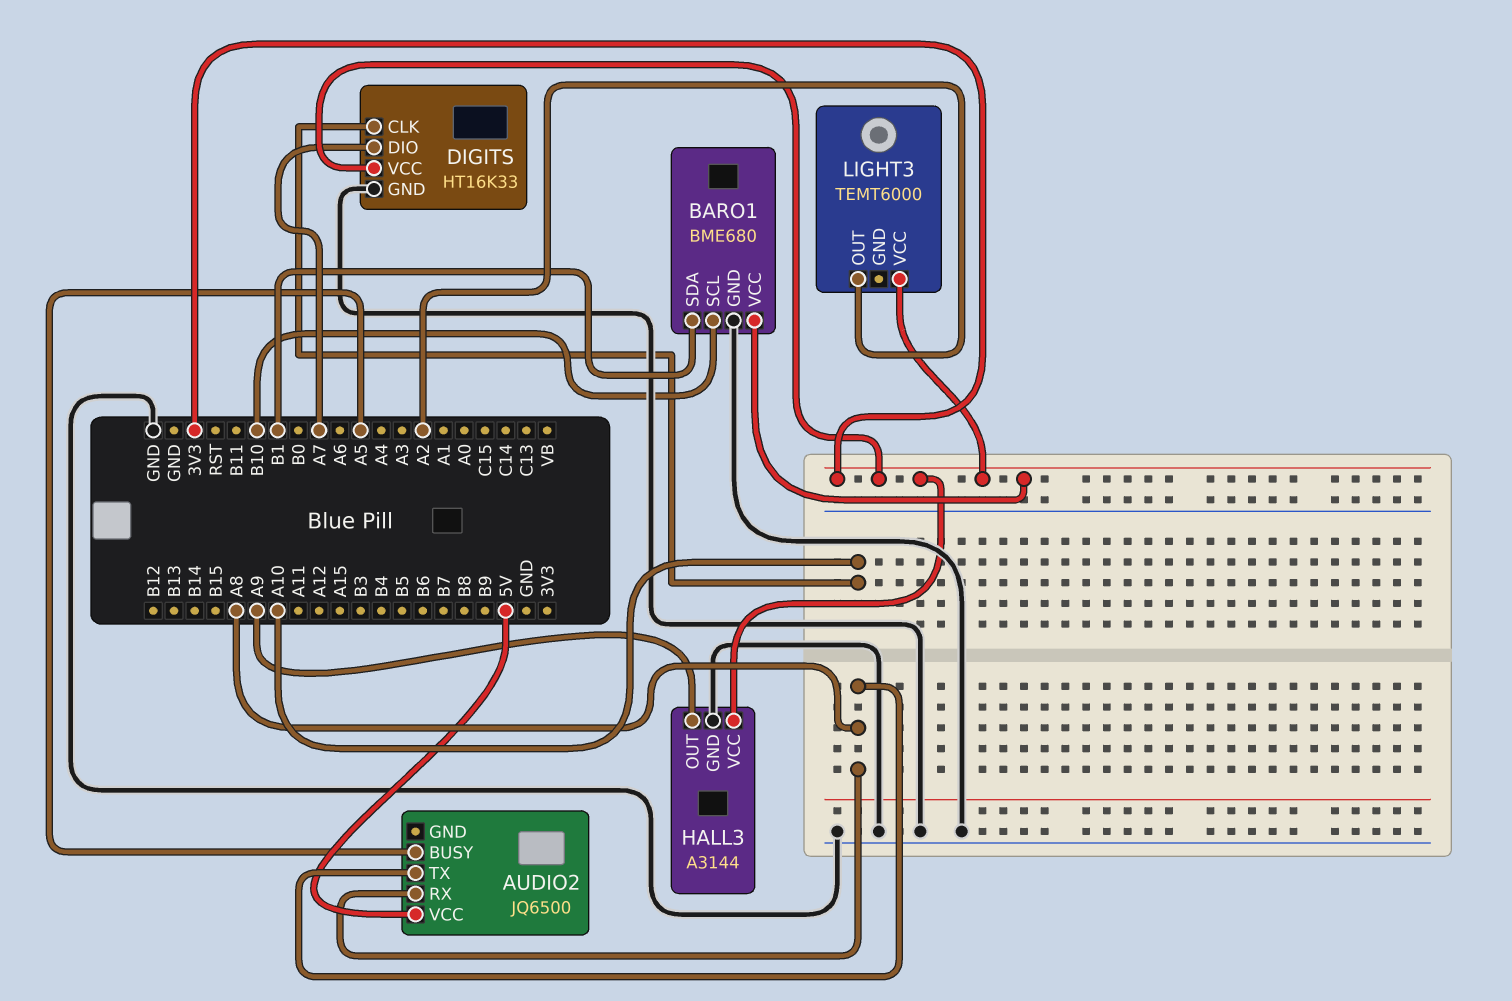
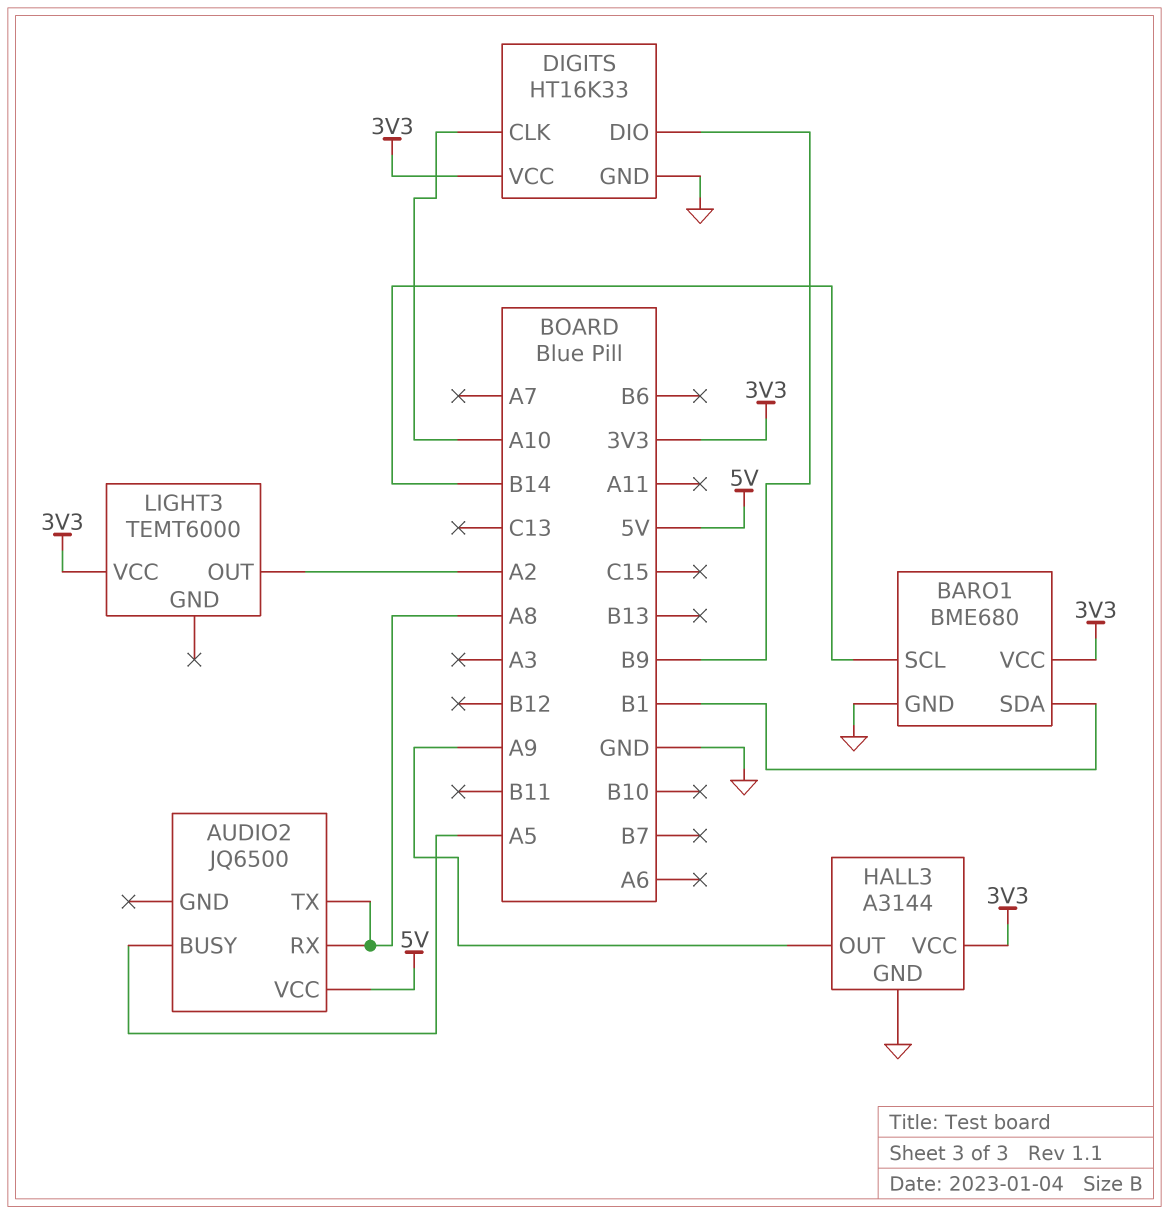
BARO1 pin SCL: B10 -> B14
DIGITS pin DIO: A7 -> B9

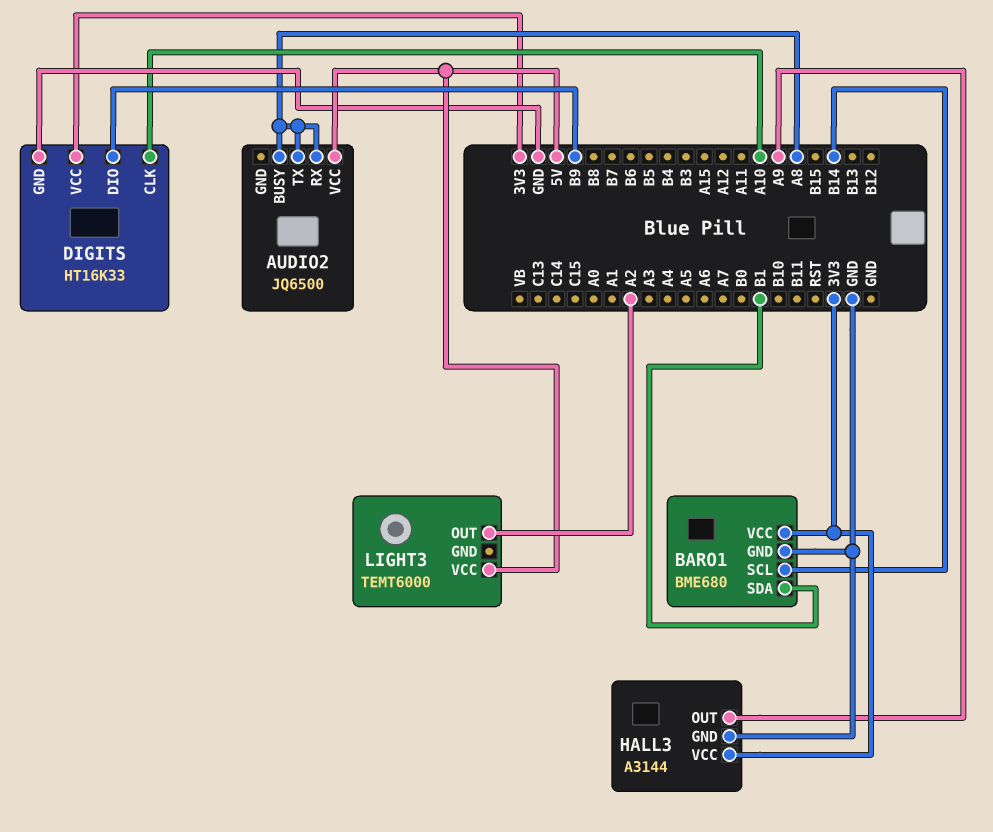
AUDIO2 pin BUSY: A5 -> A8
LIGHT3 pin VCC: 3V3 -> 5V

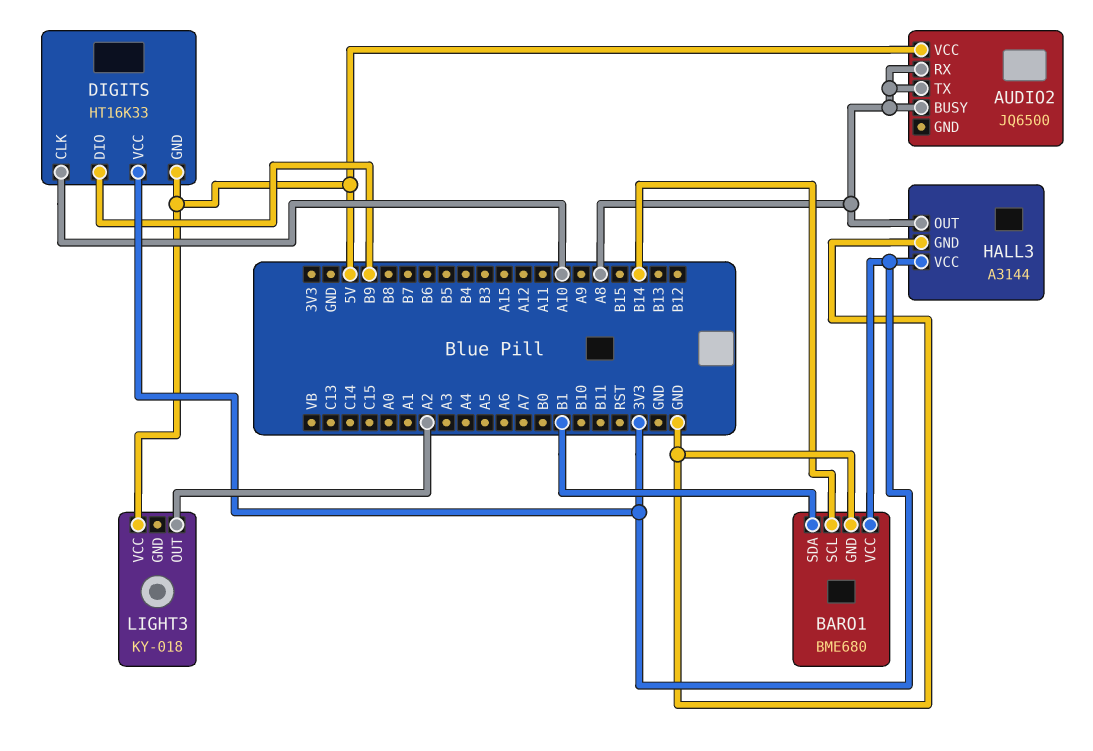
DIGITS pin GND: GND -> 5V
HALL3 pin OUT: A9 -> A8
LIGHT3: TEMT6000 -> KY-018

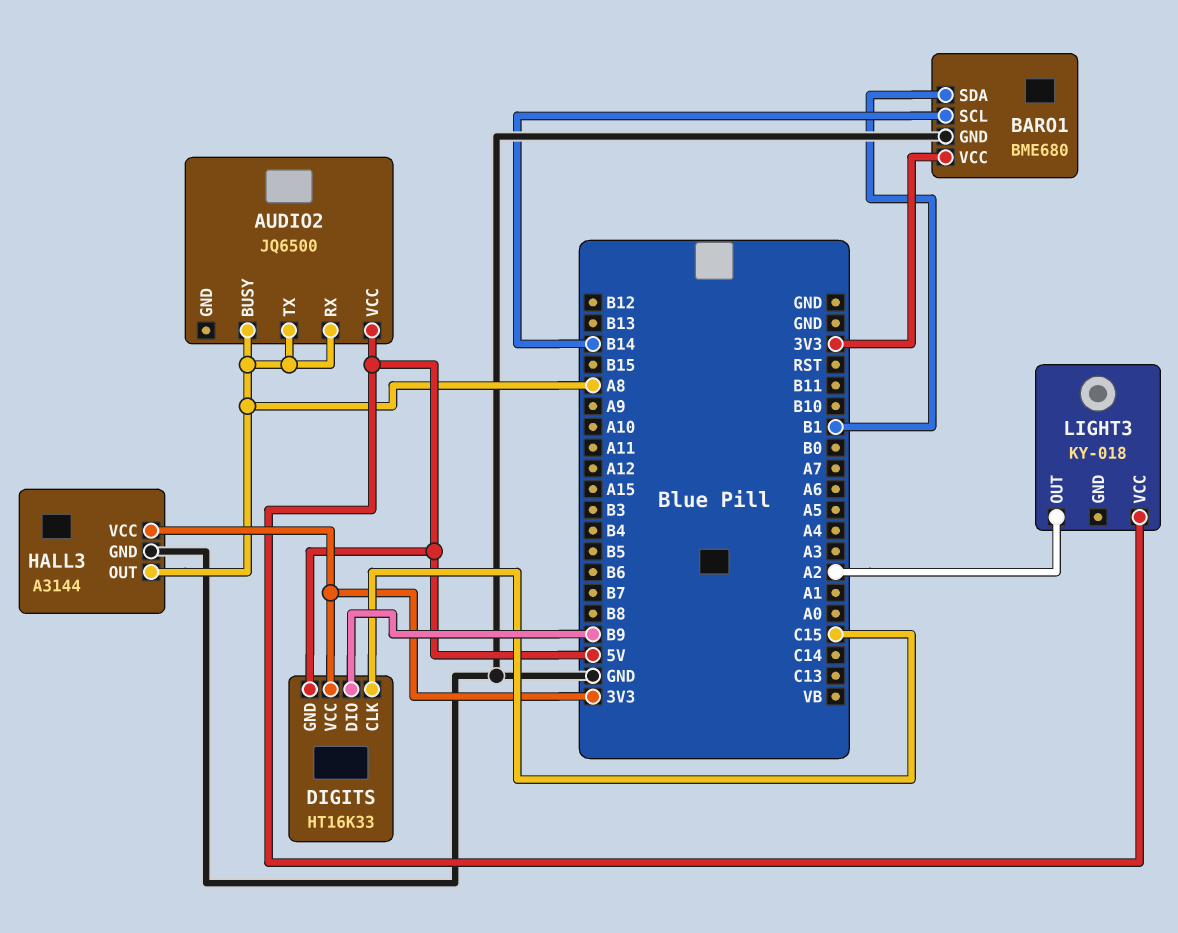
DIGITS pin CLK: A10 -> C15

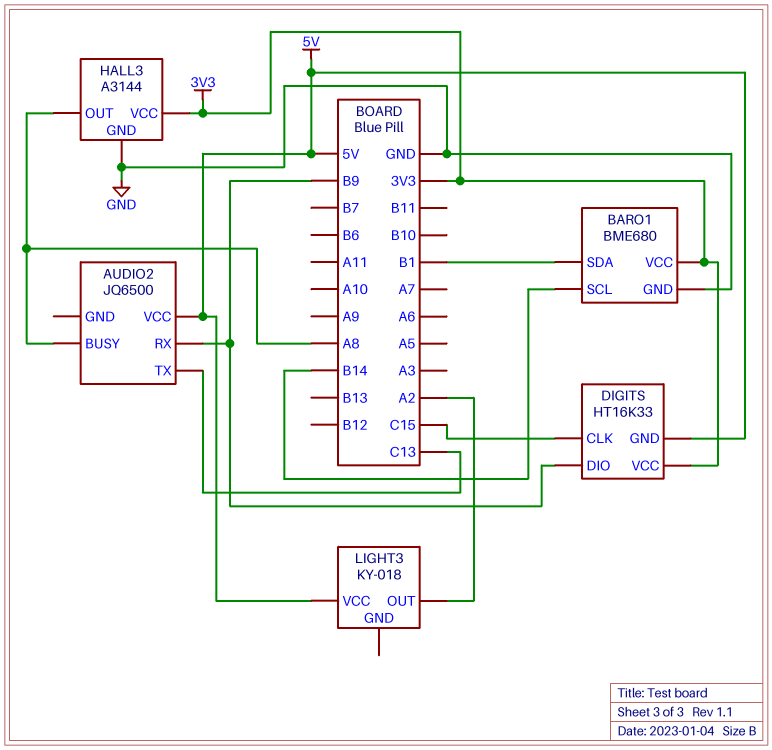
AUDIO2 pin RX: A8 -> B9
AUDIO2 pin TX: A8 -> C13

